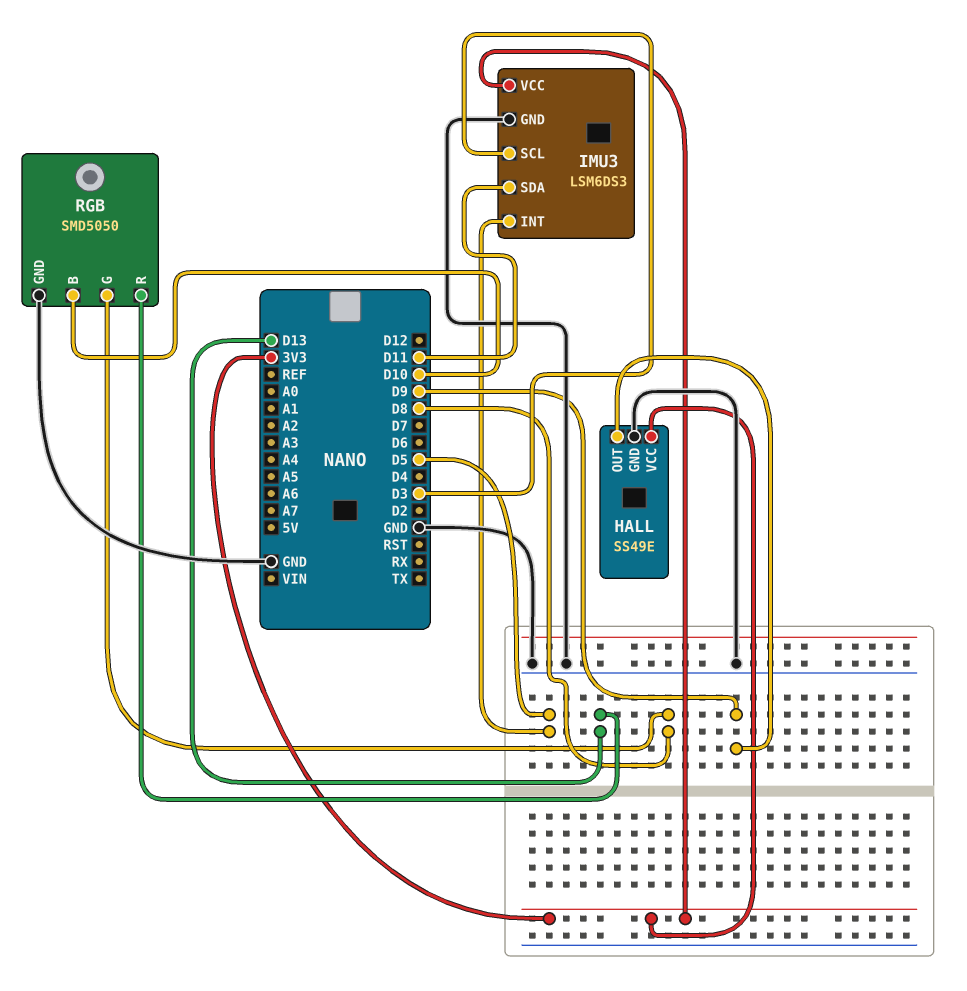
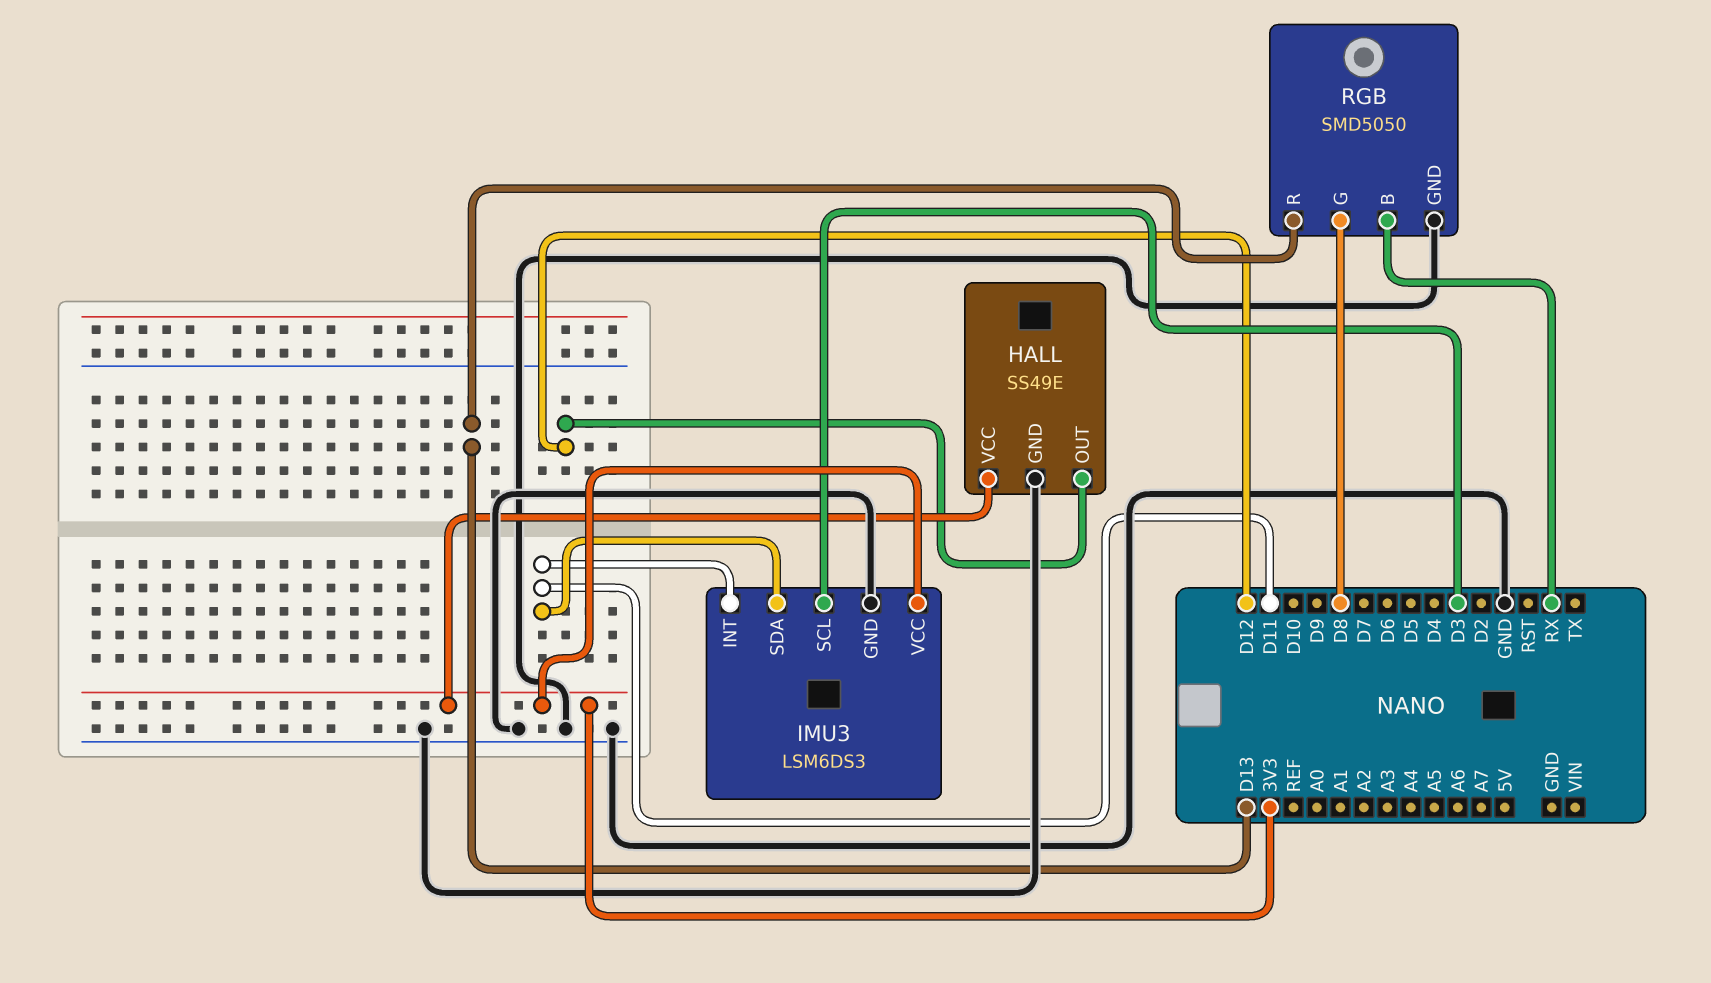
HALL pin OUT: D9 -> D12
IMU3 pin INT: D5 -> D11
RGB pin B: D10 -> RX

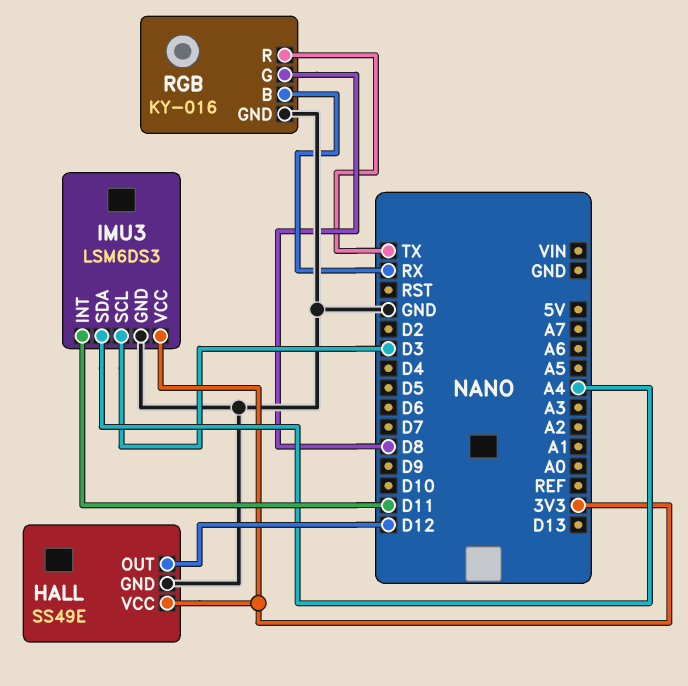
IMU3 pin SDA: D11 -> A4
RGB: SMD5050 -> KY-016
RGB pin R: D13 -> TX

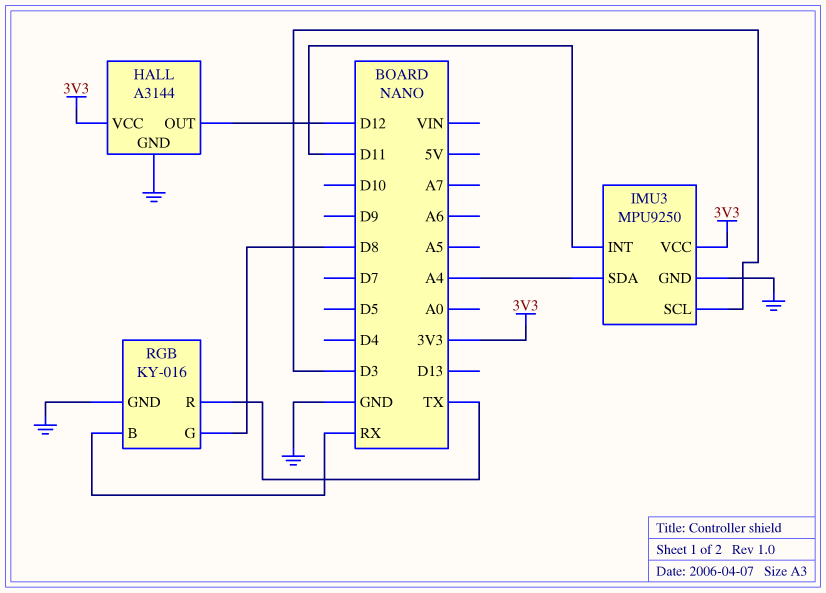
HALL: SS49E -> A3144
IMU3: LSM6DS3 -> MPU9250

